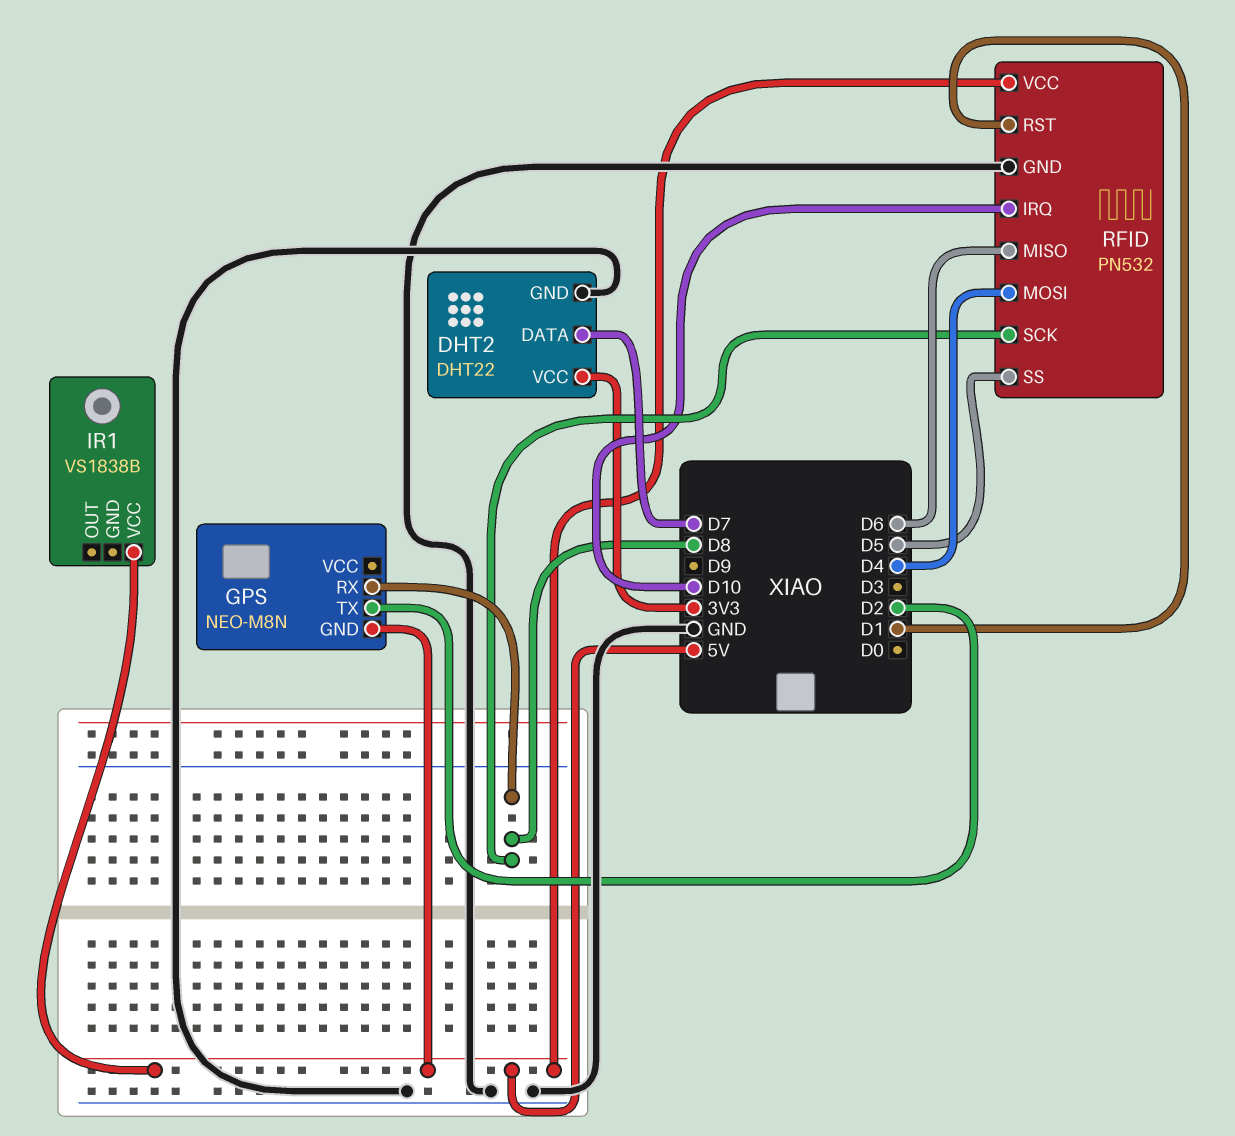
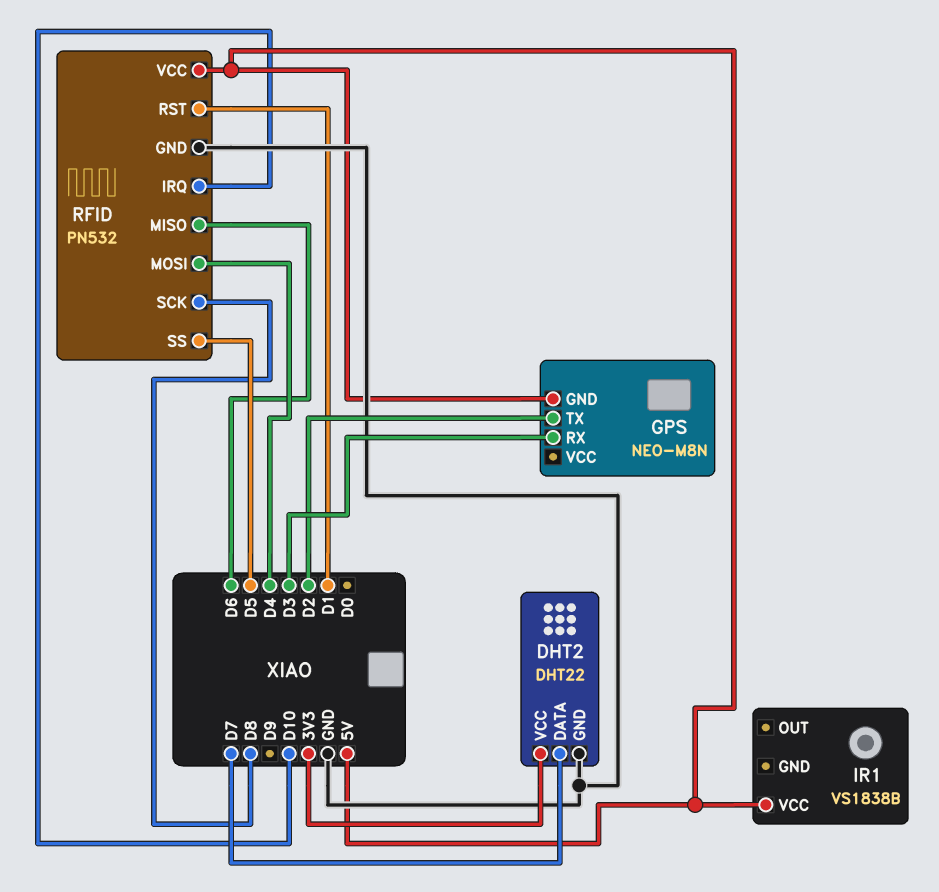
GPS pin RX: D8 -> D3

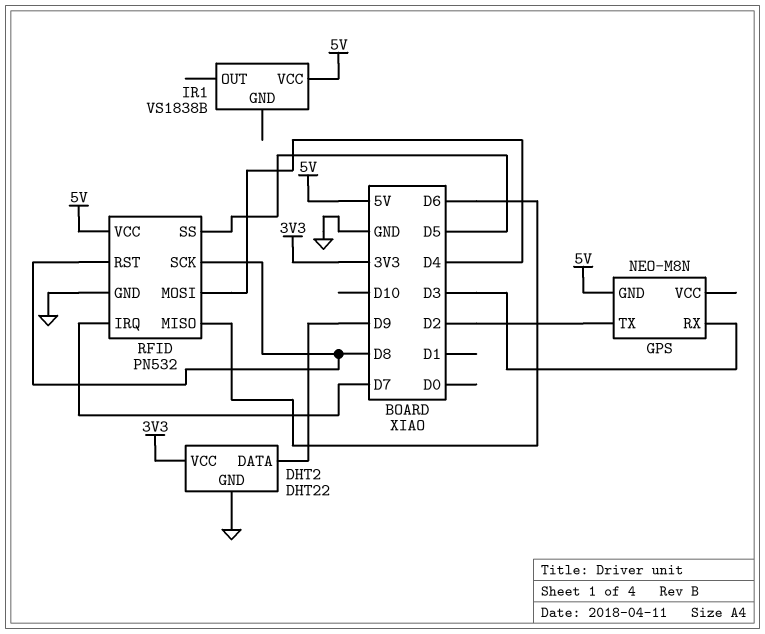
DHT2 pin DATA: D7 -> D9
RFID pin IRQ: D10 -> D7
RFID pin RST: D1 -> D8

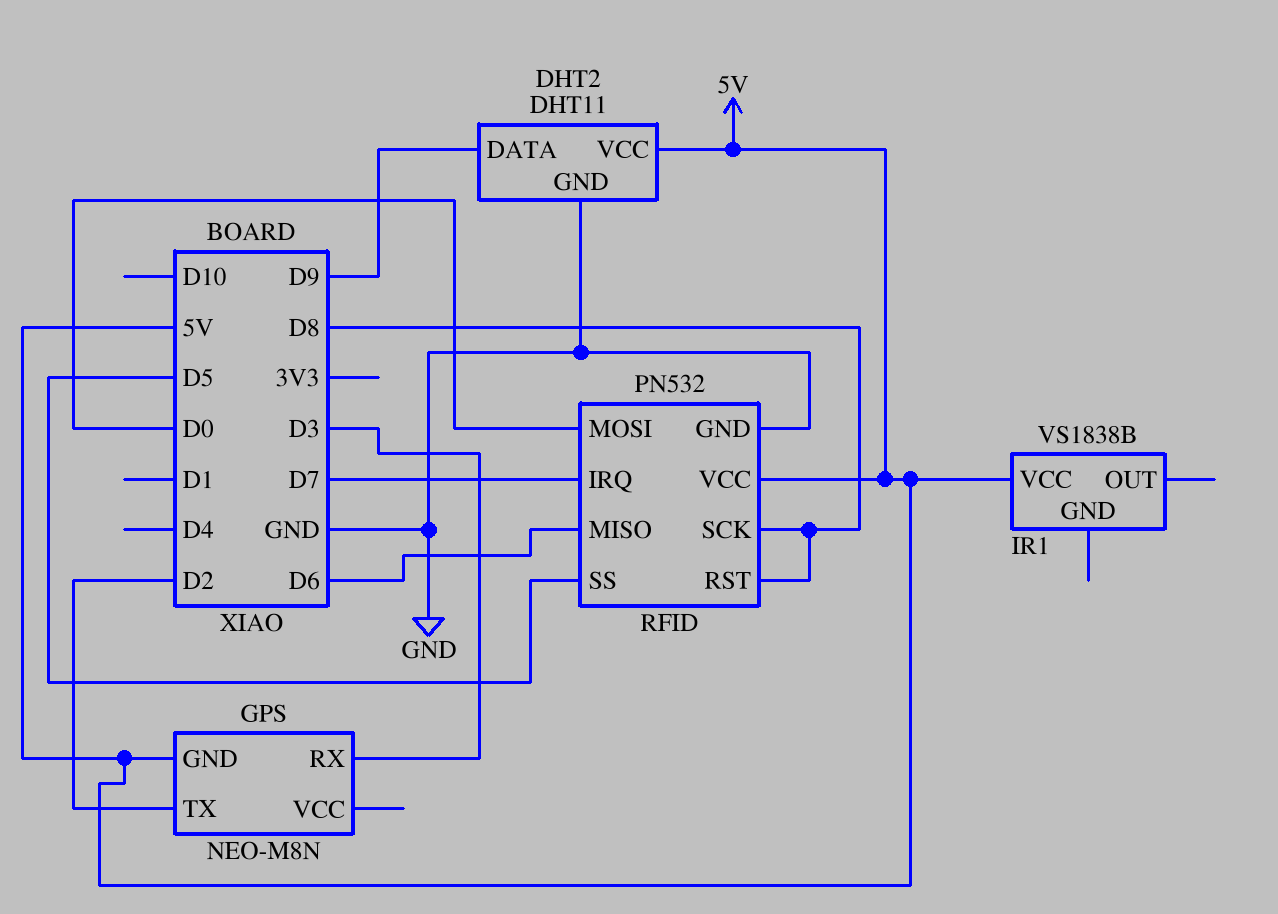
DHT2: DHT22 -> DHT11
DHT2 pin VCC: 3V3 -> 5V
RFID pin MOSI: D4 -> D0

